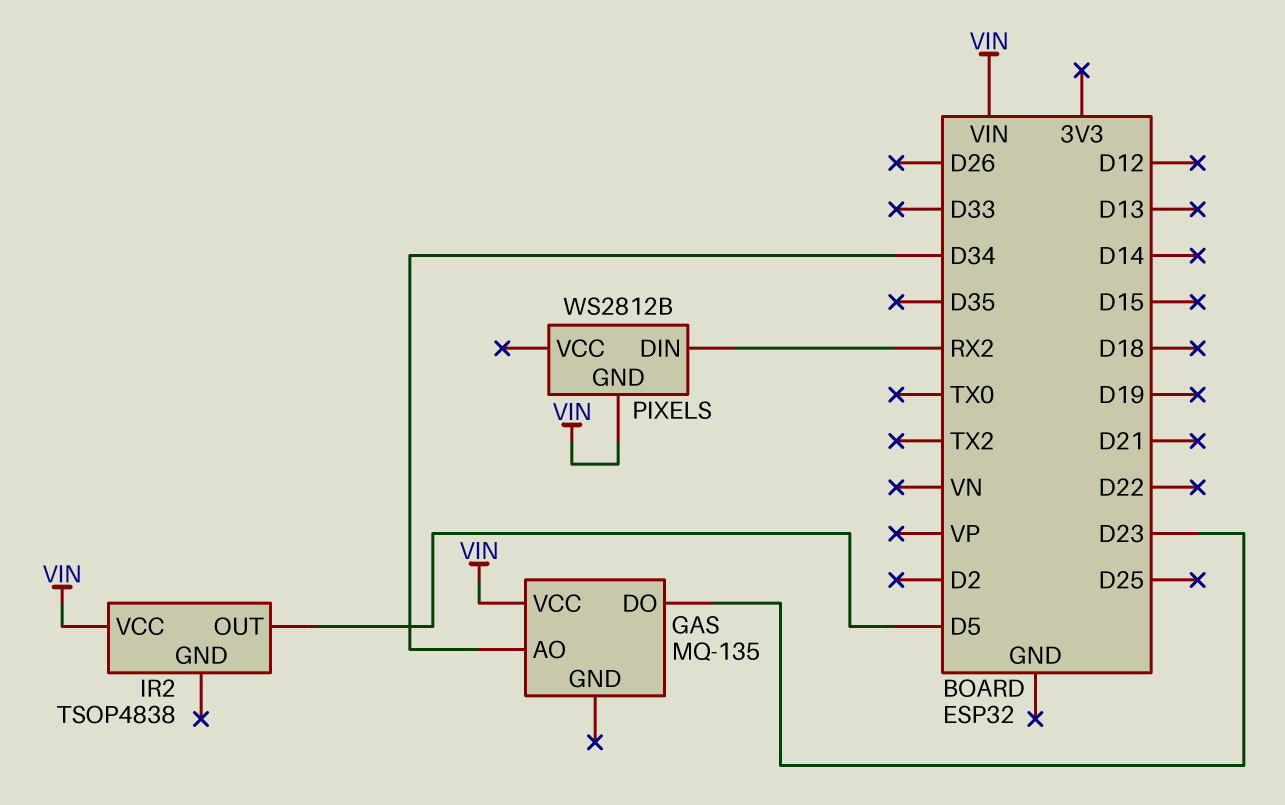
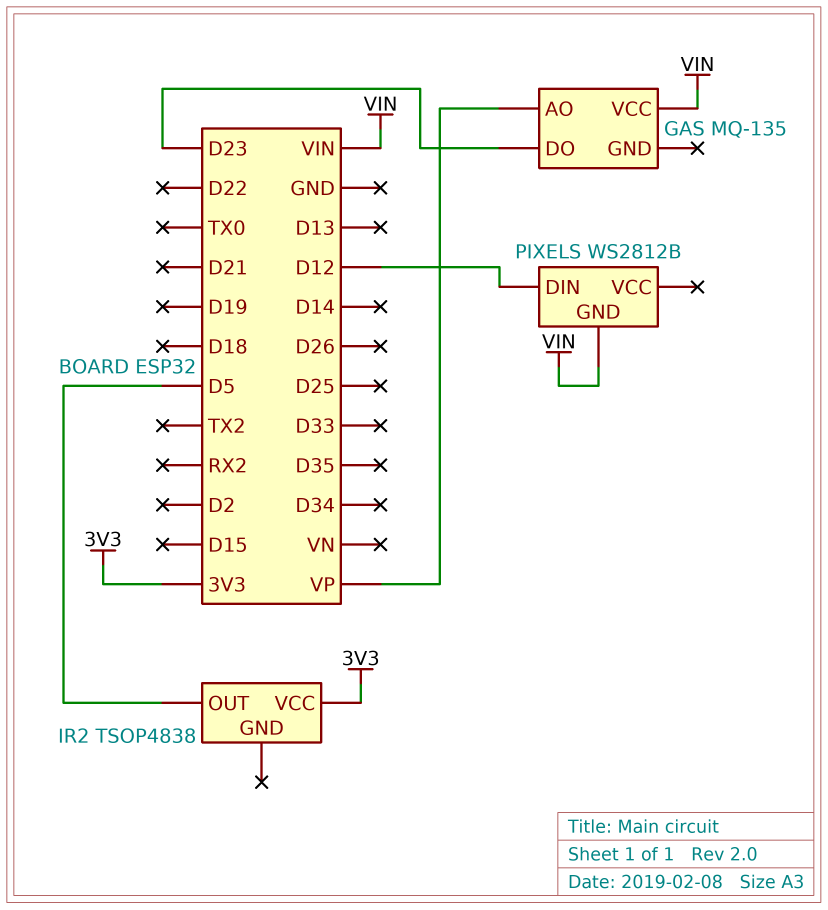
GAS pin AO: D34 -> VP
IR2 pin VCC: VIN -> 3V3
PIXELS pin DIN: RX2 -> D12

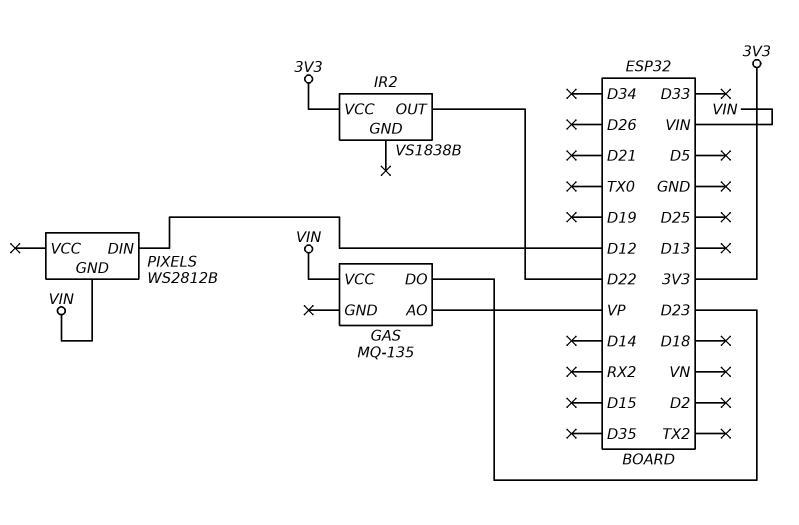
IR2: TSOP4838 -> VS1838B
IR2 pin OUT: D5 -> D22

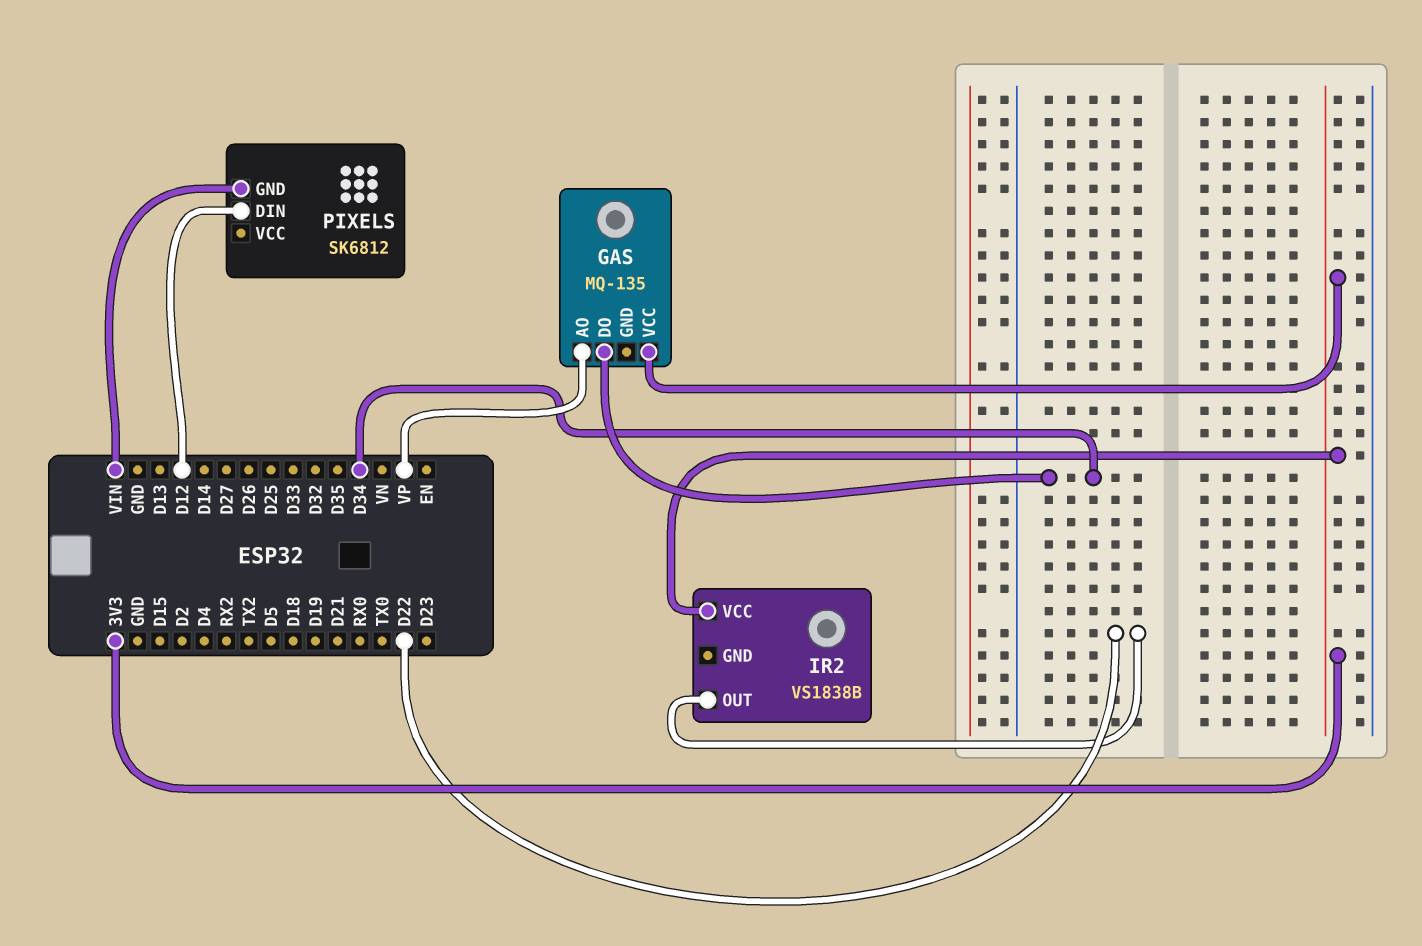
GAS pin DO: D23 -> D34
GAS pin VCC: VIN -> 3V3
PIXELS: WS2812B -> SK6812

